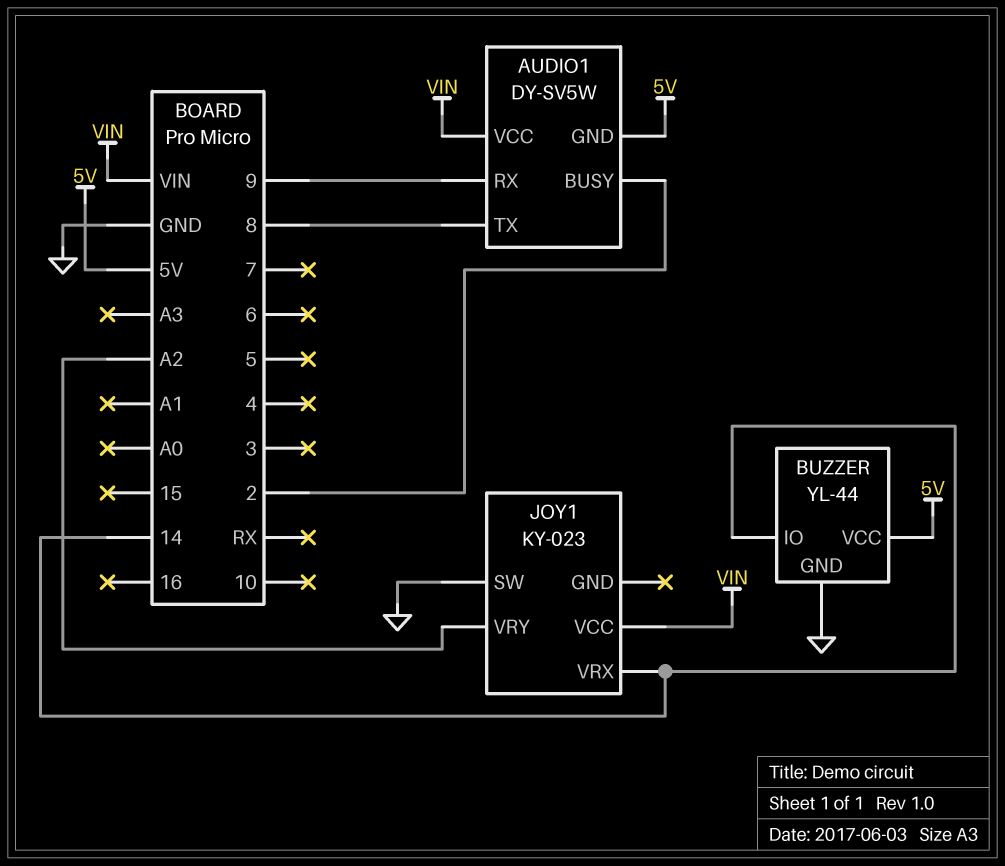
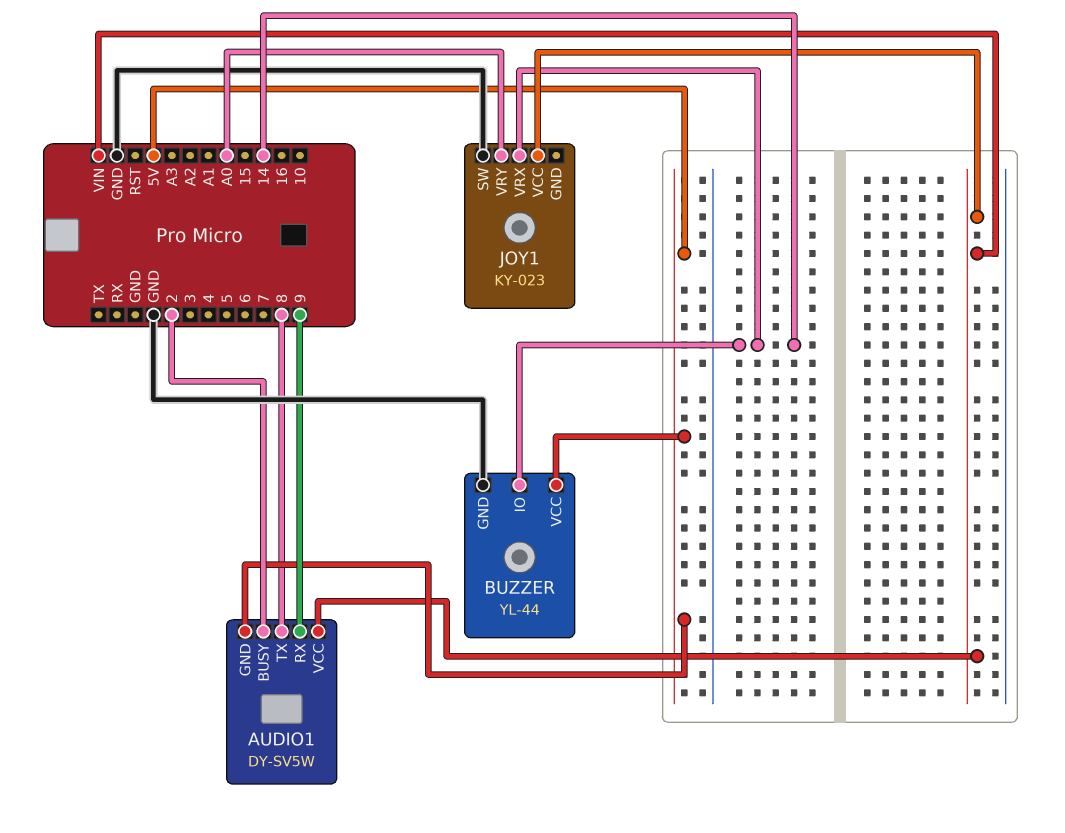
JOY1 pin VRY: A2 -> A0

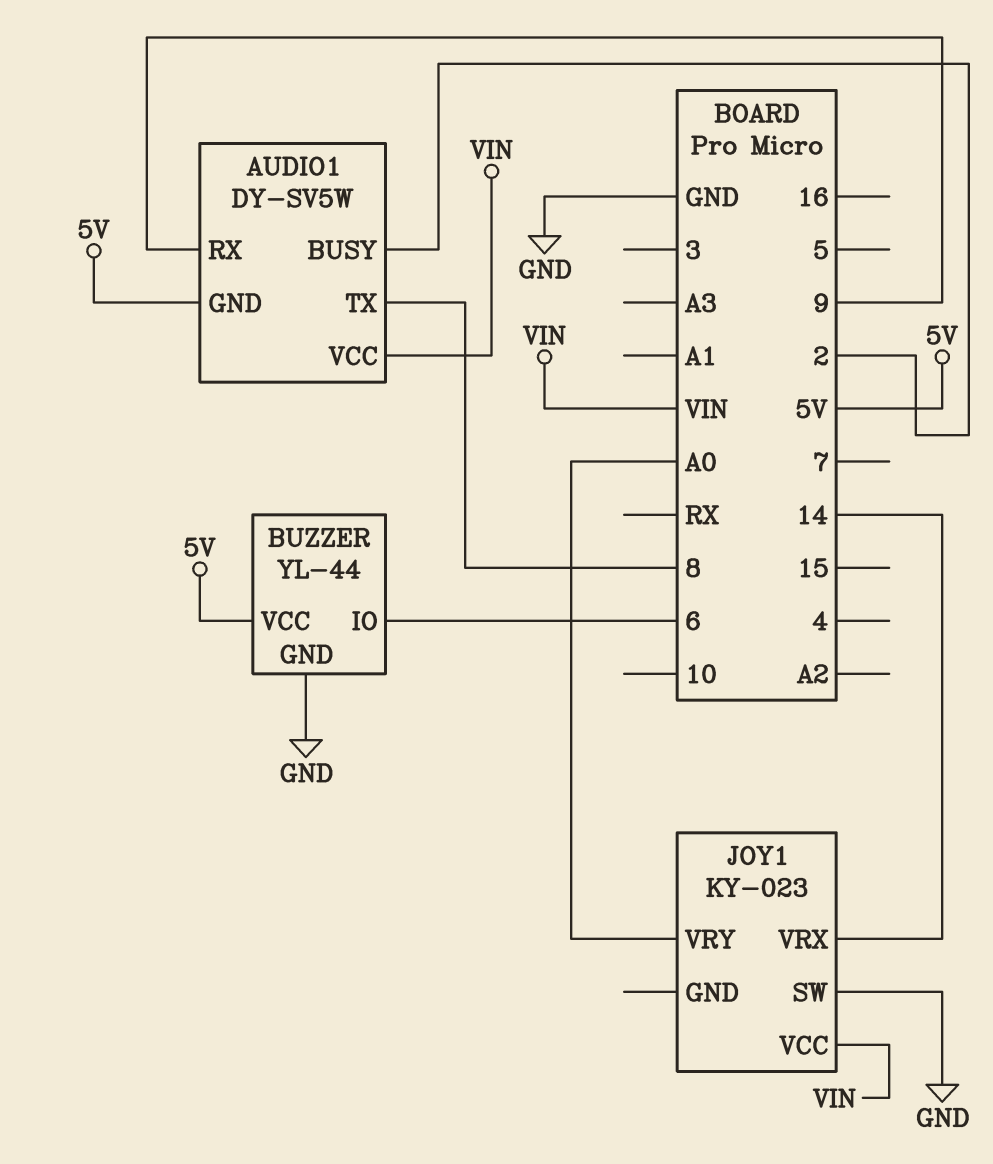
BUZZER pin IO: 14 -> 6

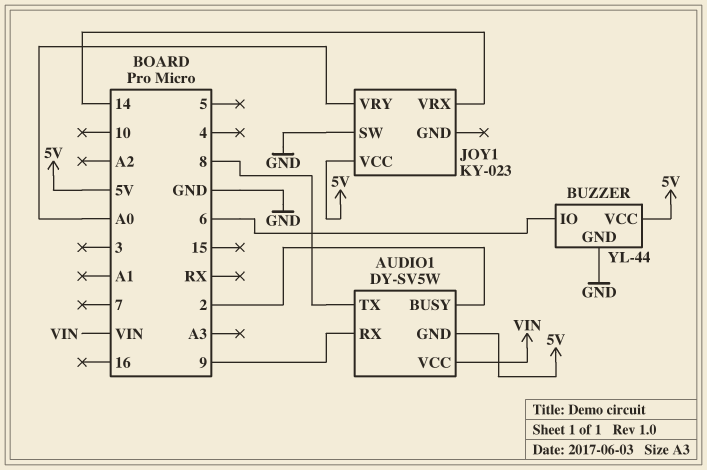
JOY1 pin VCC: VIN -> 5V

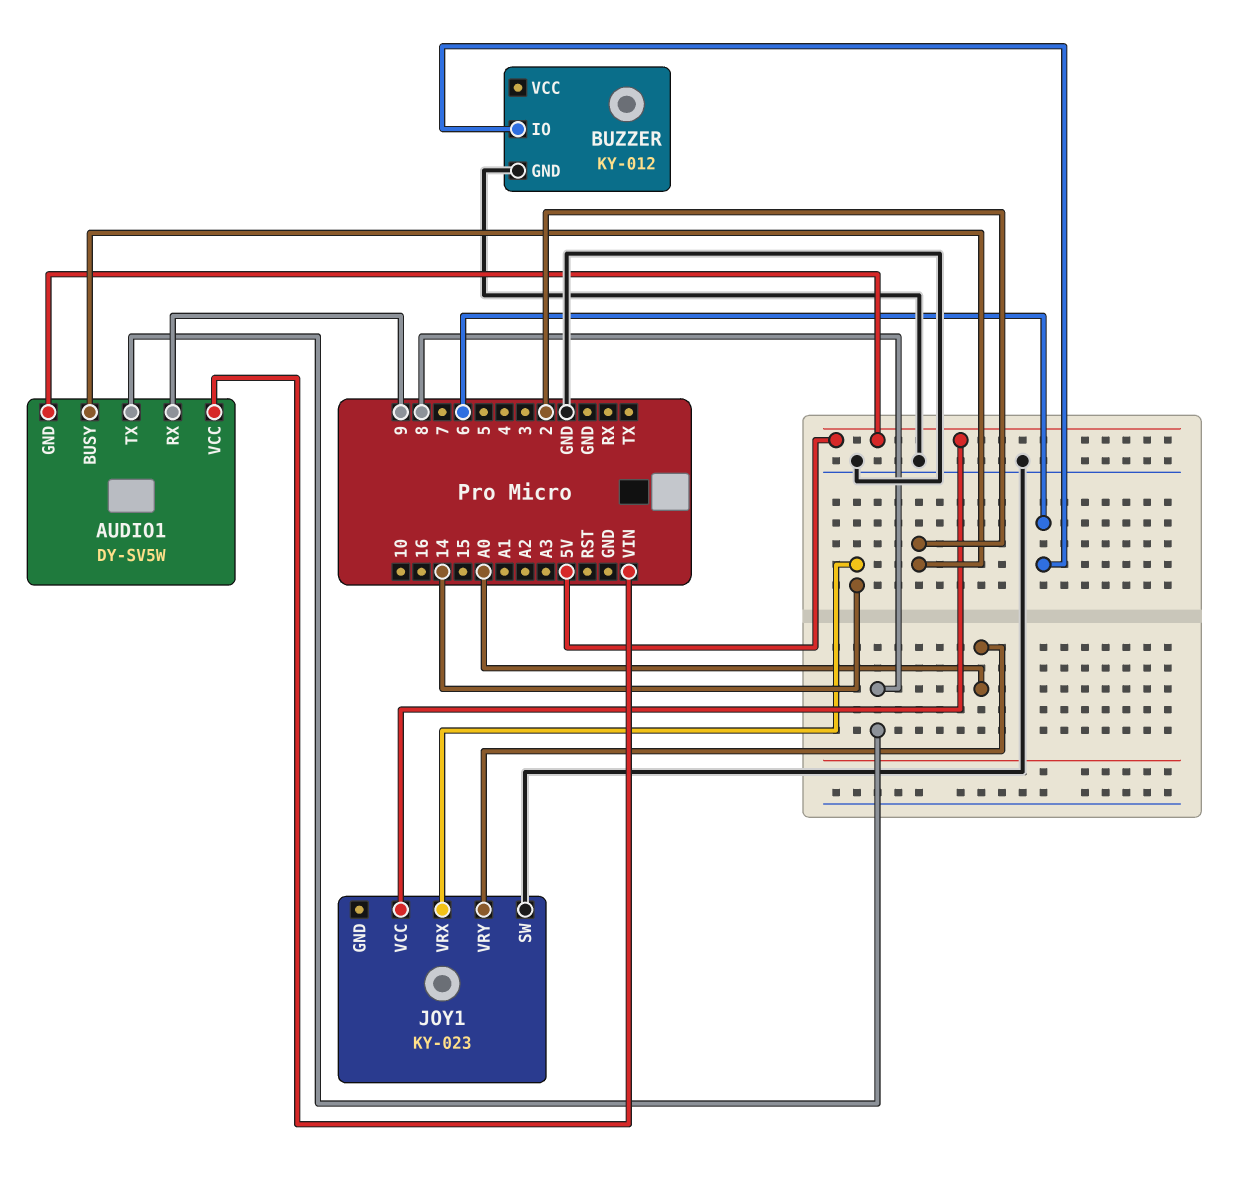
BUZZER: YL-44 -> KY-012
BUZZER pin VCC: 5V -> none

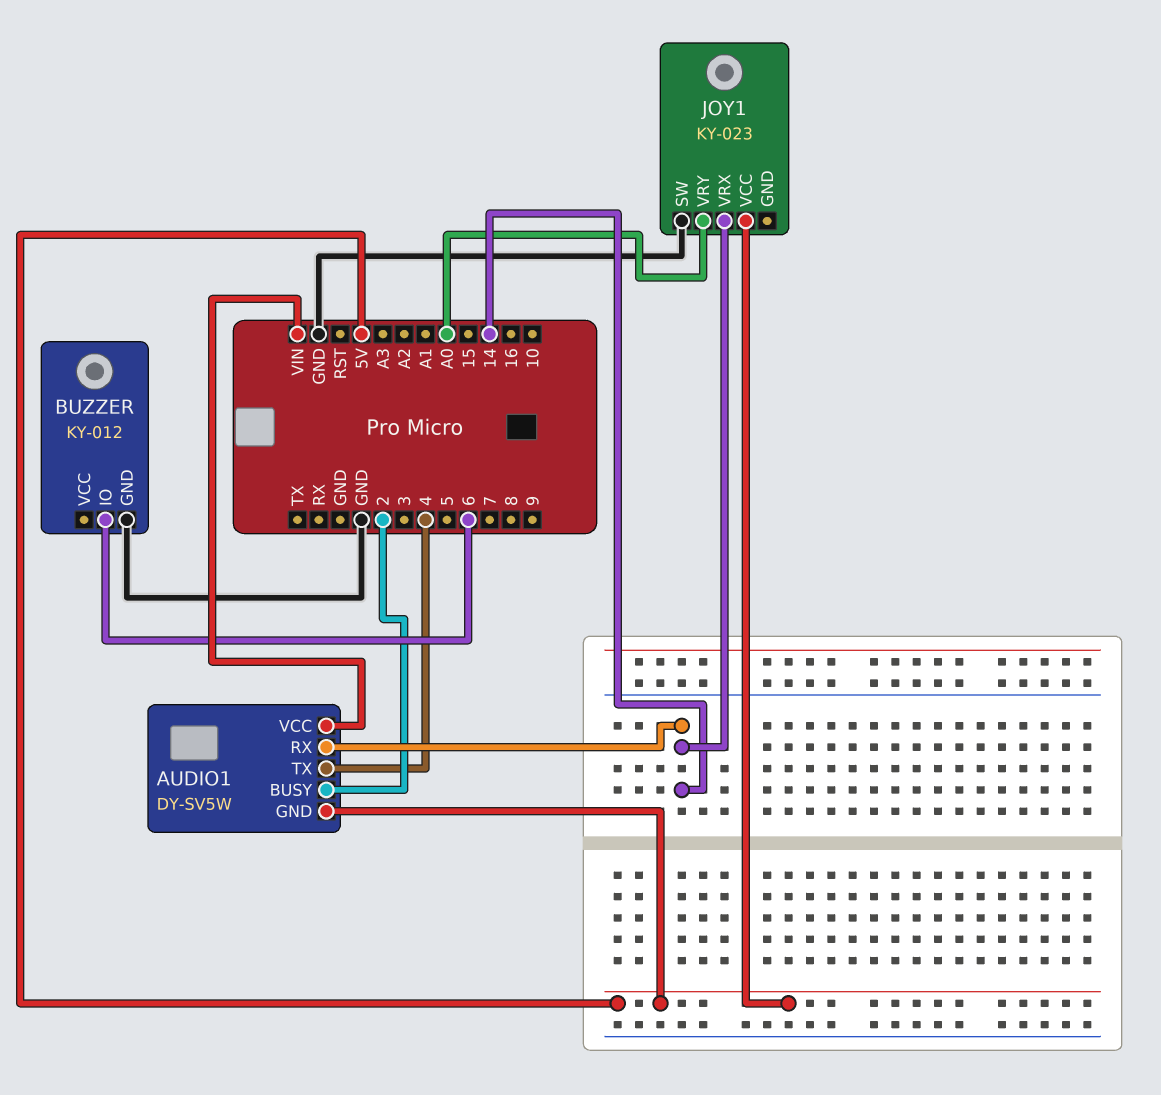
AUDIO1 pin RX: 9 -> 14
AUDIO1 pin TX: 8 -> 4

